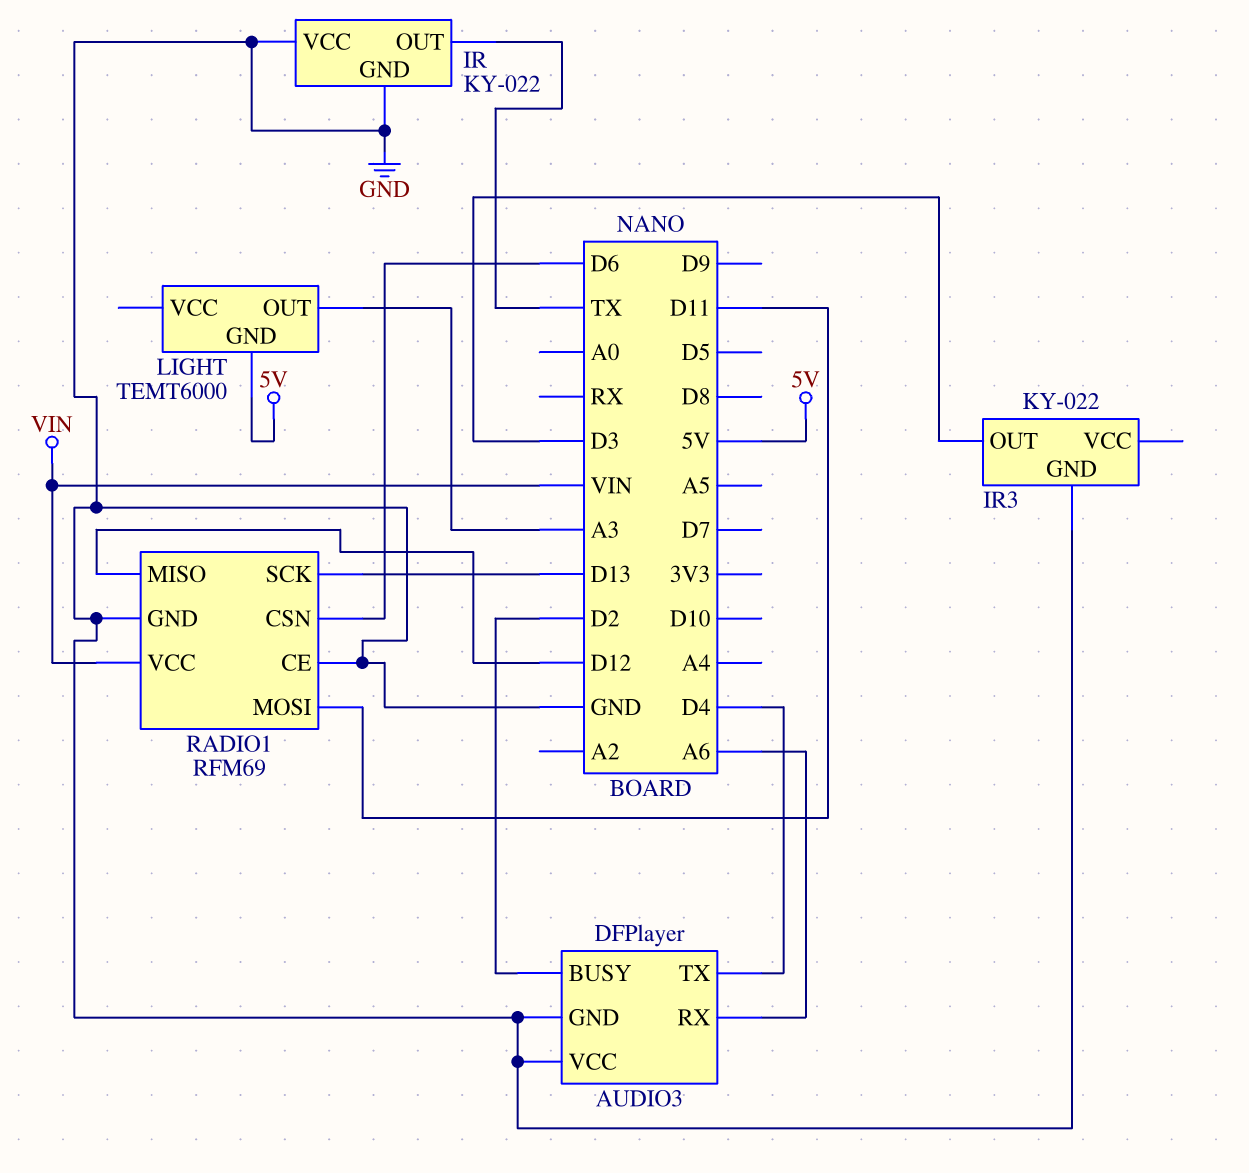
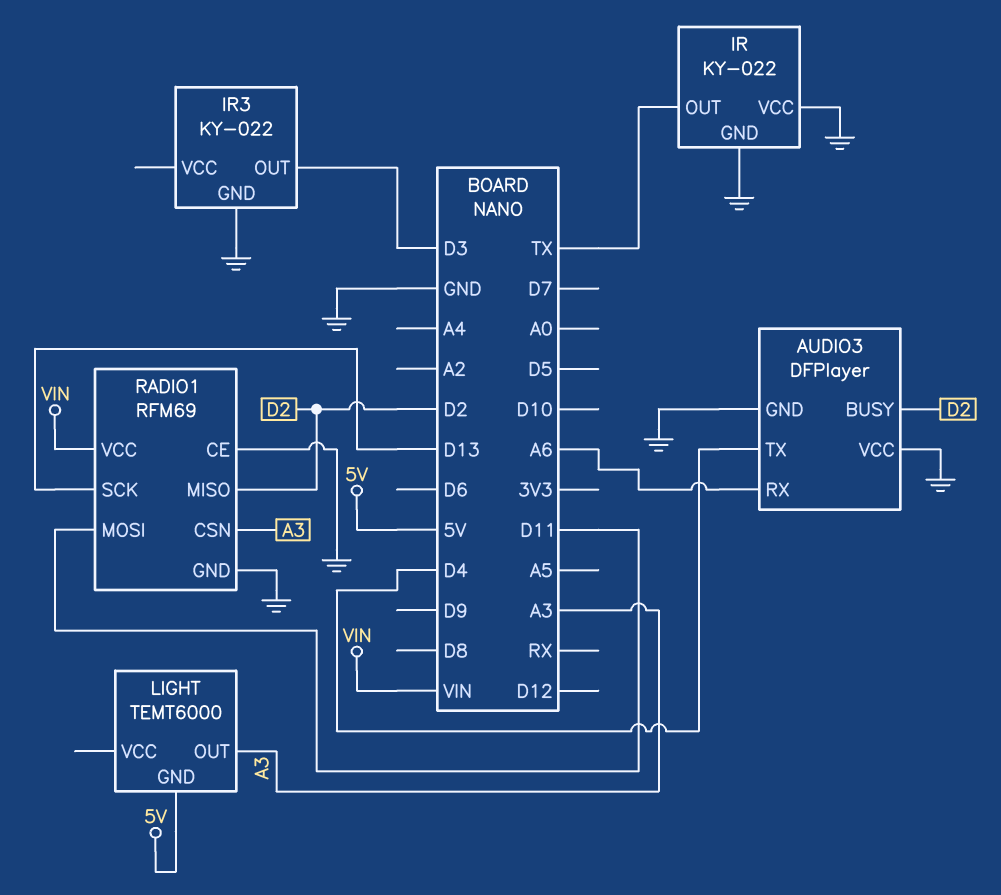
RADIO1 pin CSN: D6 -> A3
RADIO1 pin MISO: D12 -> D2

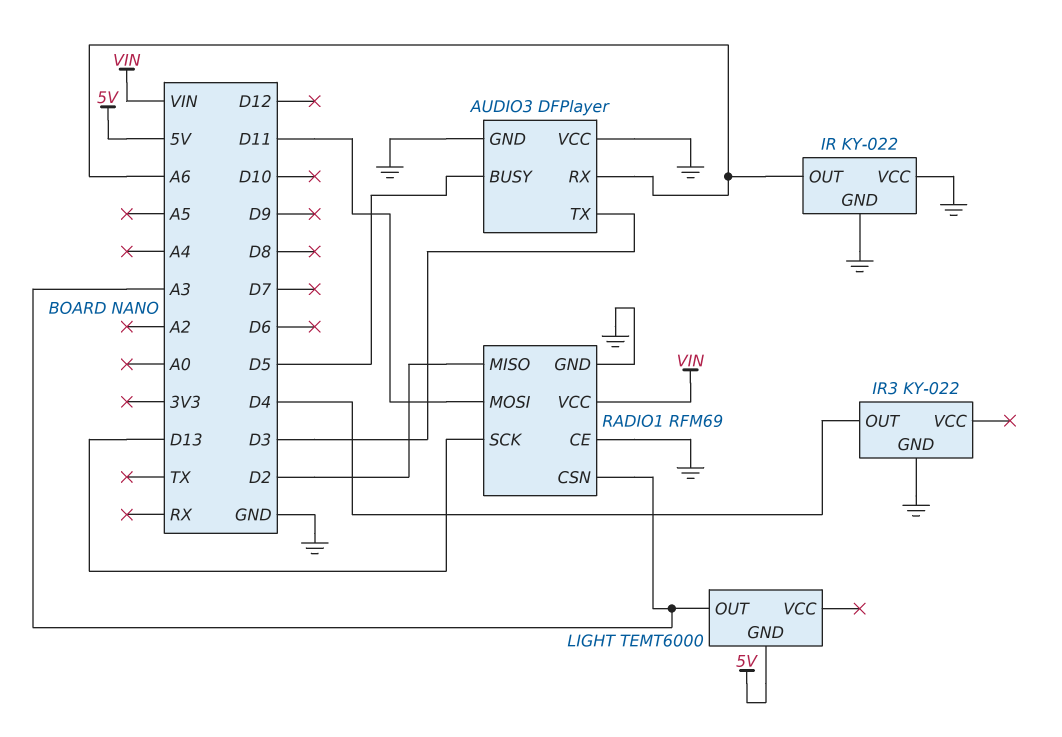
AUDIO3 pin BUSY: D2 -> D5
AUDIO3 pin TX: D4 -> D3
IR pin OUT: TX -> A6
IR3 pin OUT: D3 -> D4

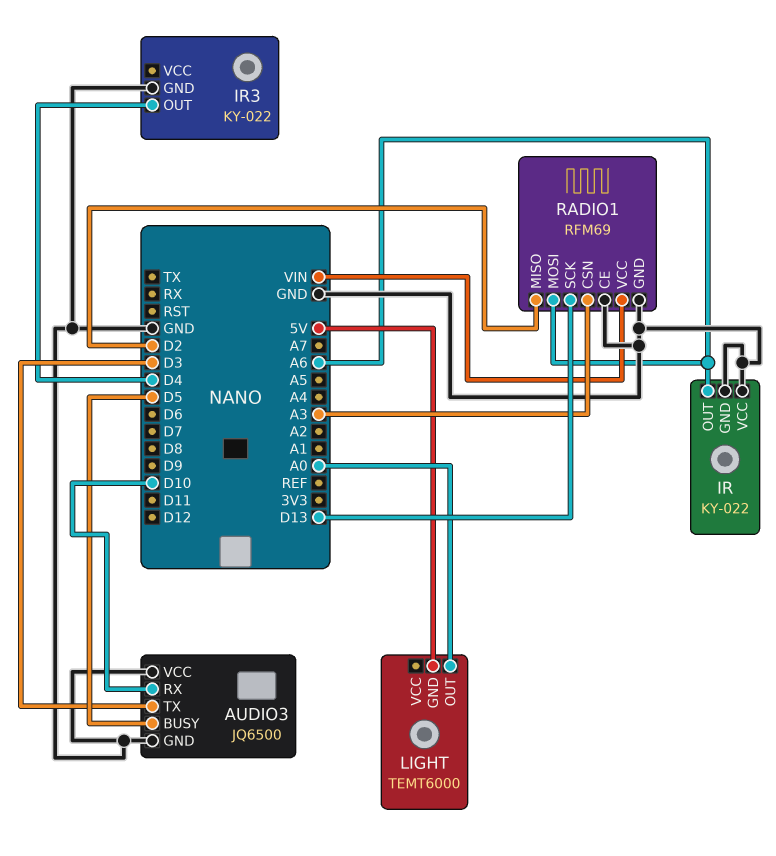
AUDIO3: DFPlayer -> JQ6500
AUDIO3 pin RX: A6 -> D10
LIGHT pin OUT: A3 -> A0
RADIO1 pin MOSI: D11 -> A6

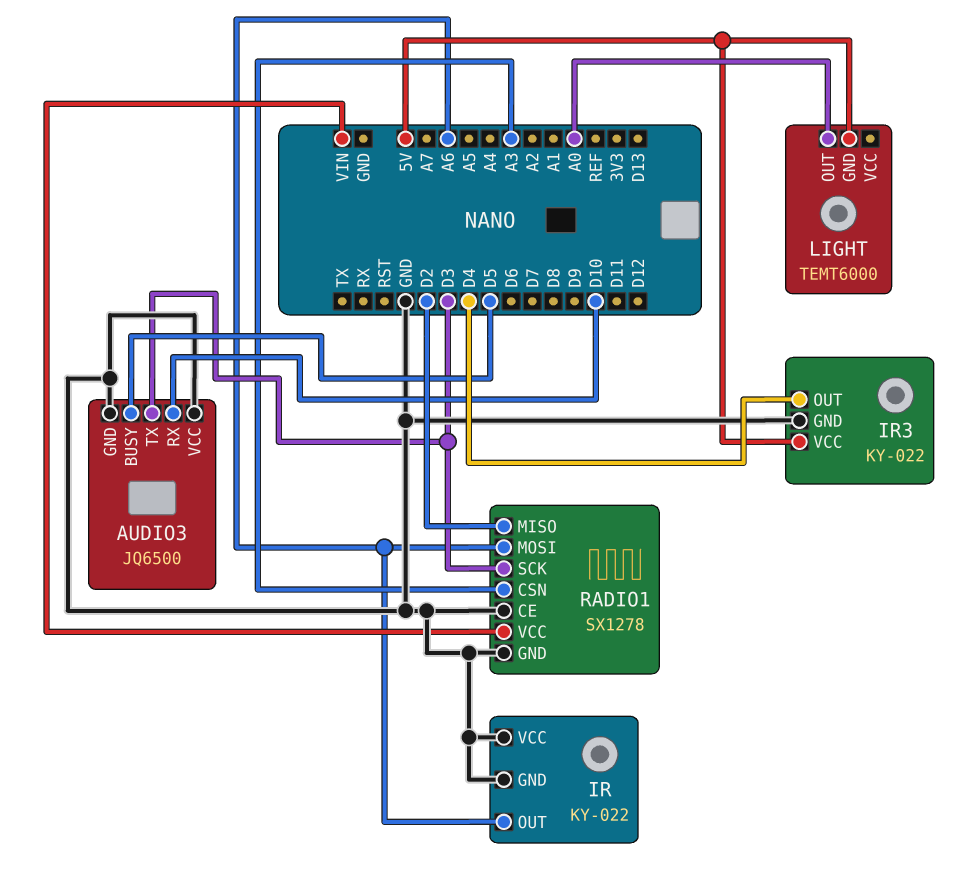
IR3 pin VCC: none -> 5V
RADIO1: RFM69 -> SX1278
RADIO1 pin SCK: D13 -> D3

